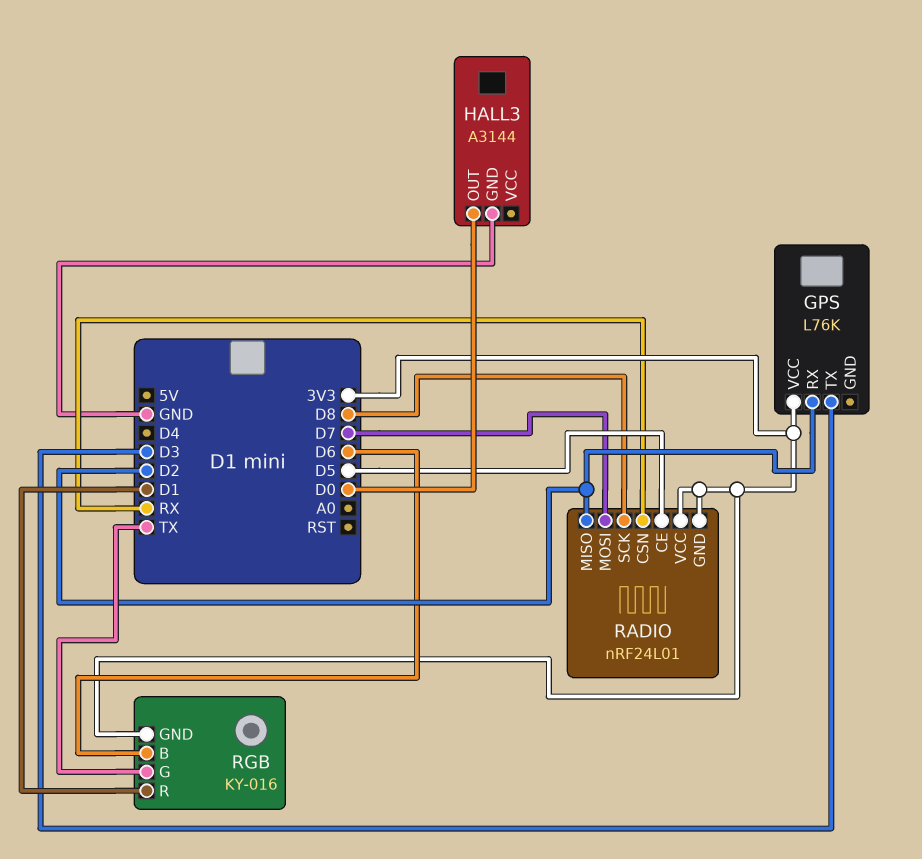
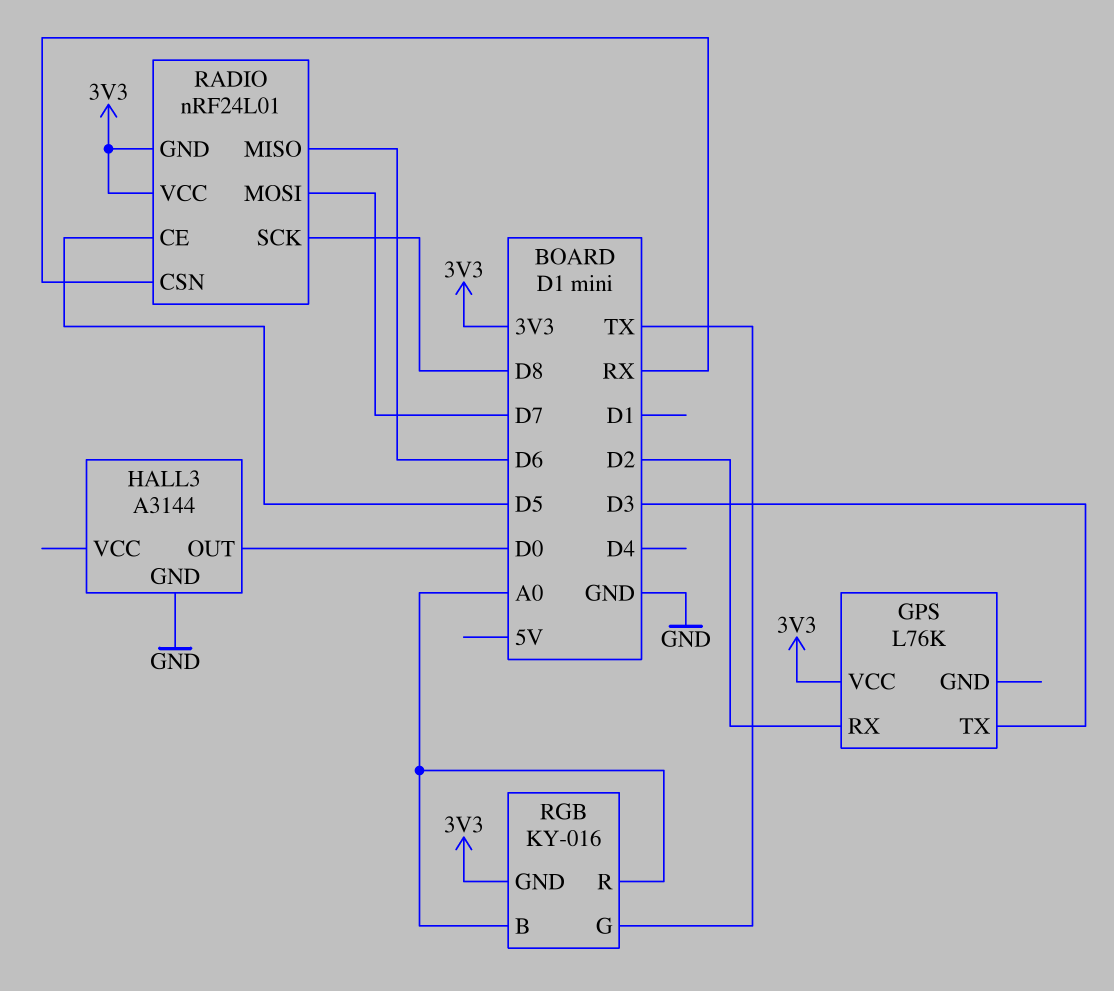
RADIO pin MISO: D2 -> D6
RGB pin B: D6 -> A0
RGB pin R: D1 -> A0

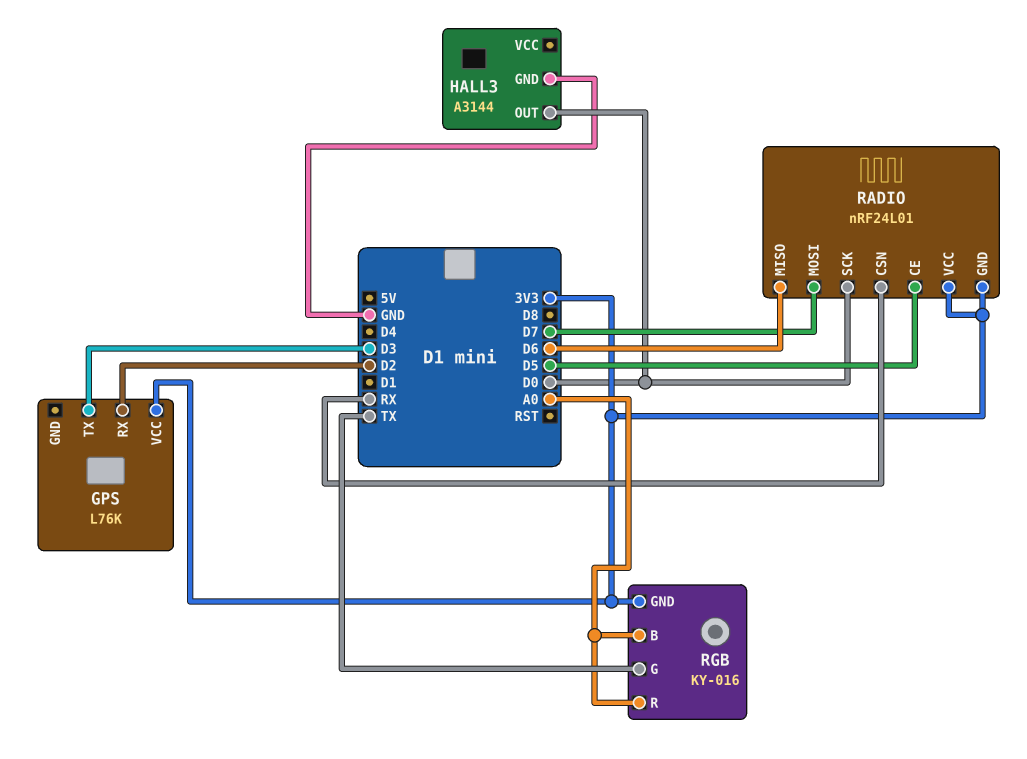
RADIO pin SCK: D8 -> D0

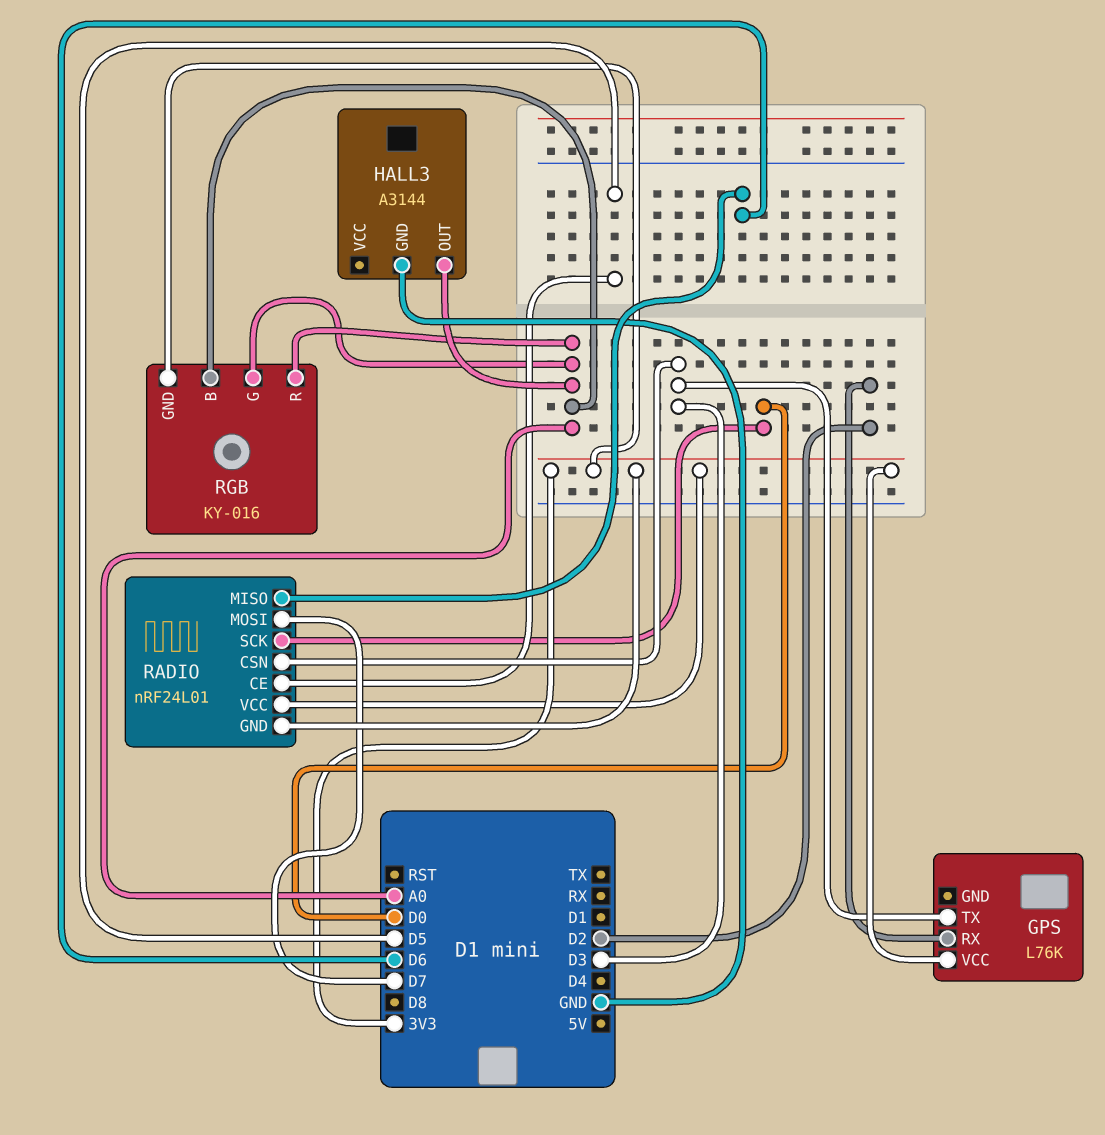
HALL3 pin OUT: D0 -> A0
RADIO pin CSN: RX -> D3
RGB pin G: TX -> A0

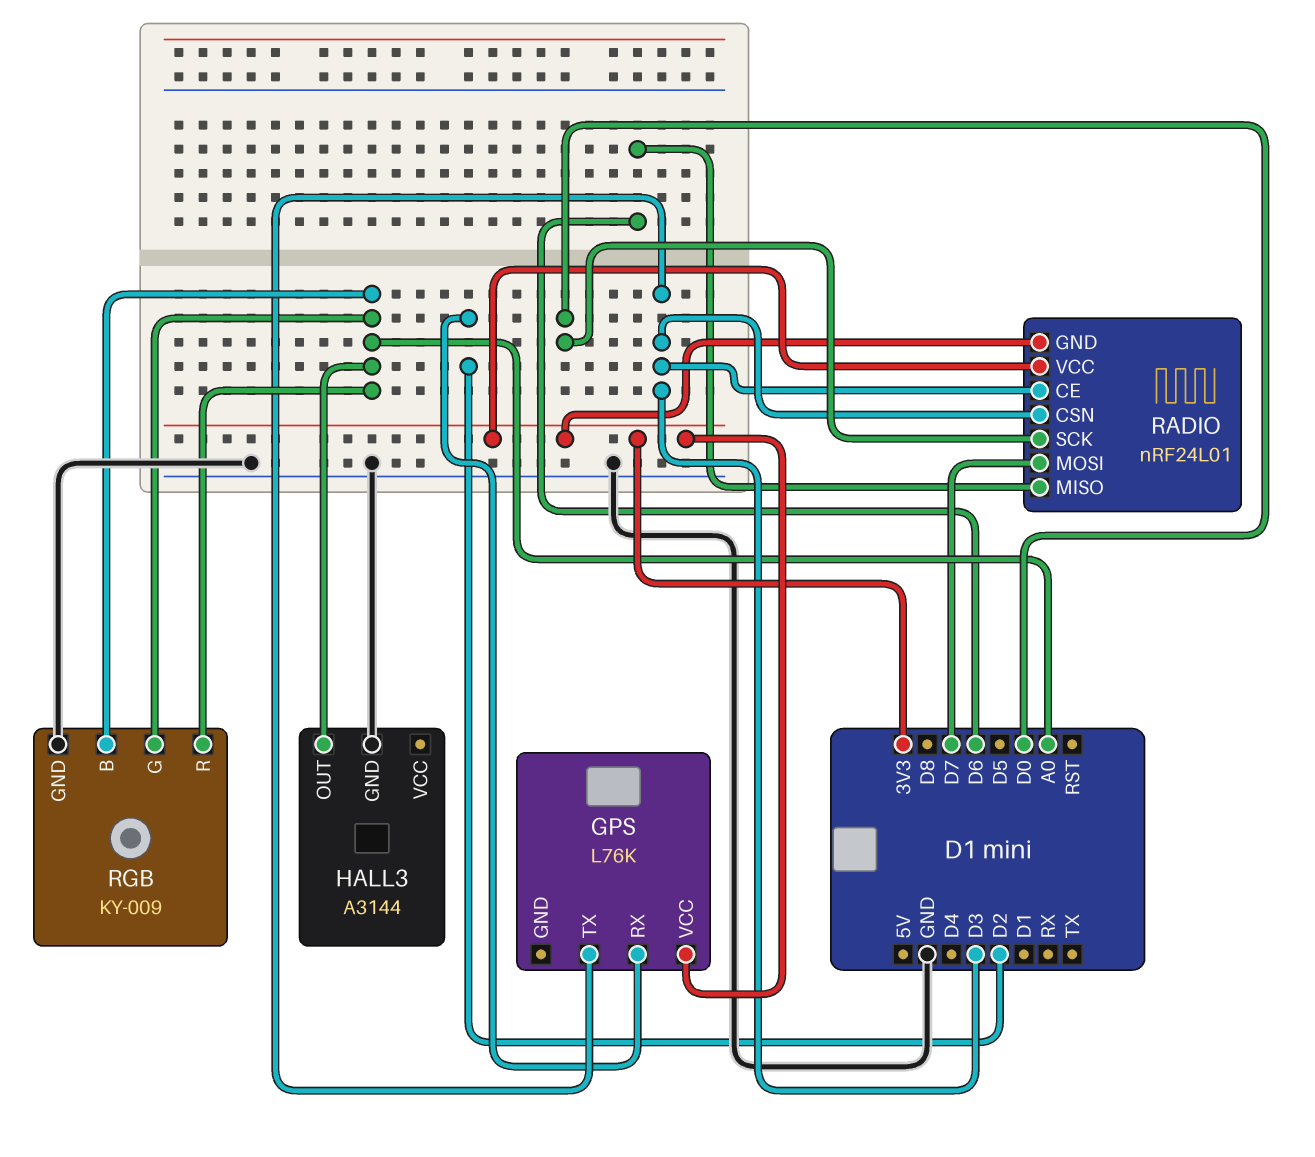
RADIO pin CE: D5 -> D3
RGB: KY-016 -> KY-009
RGB pin GND: 3V3 -> GND

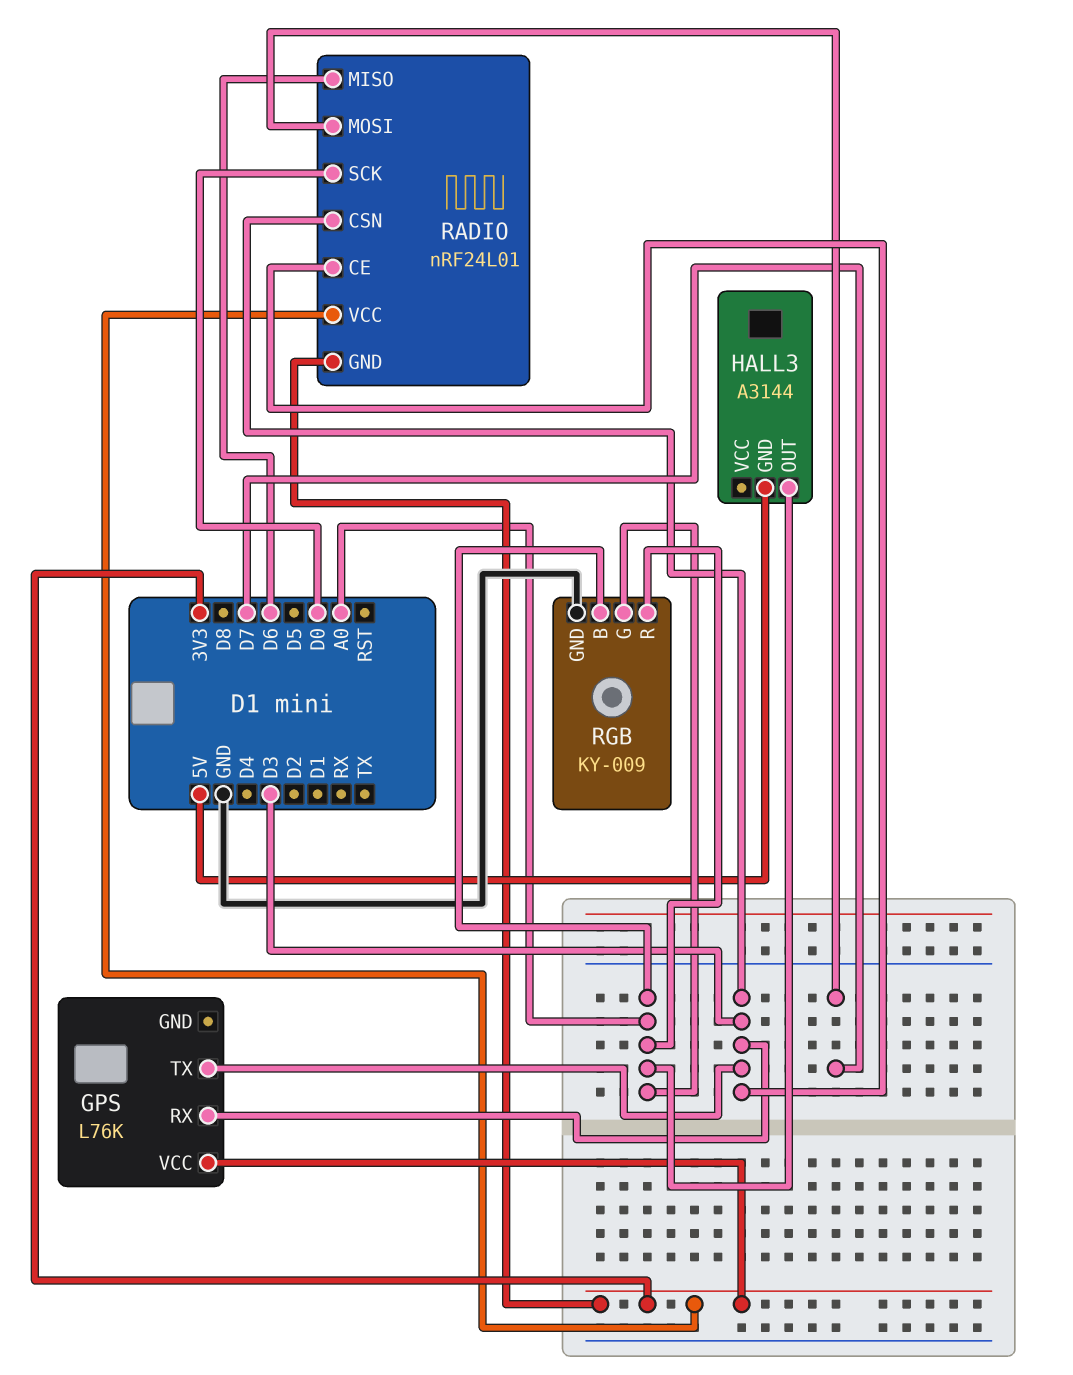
GPS pin RX: D2 -> D3
HALL3 pin GND: GND -> 5V

